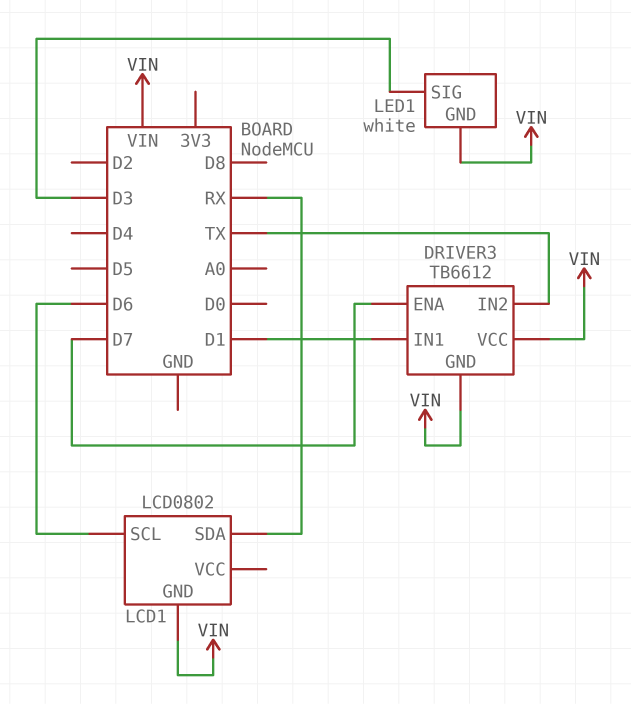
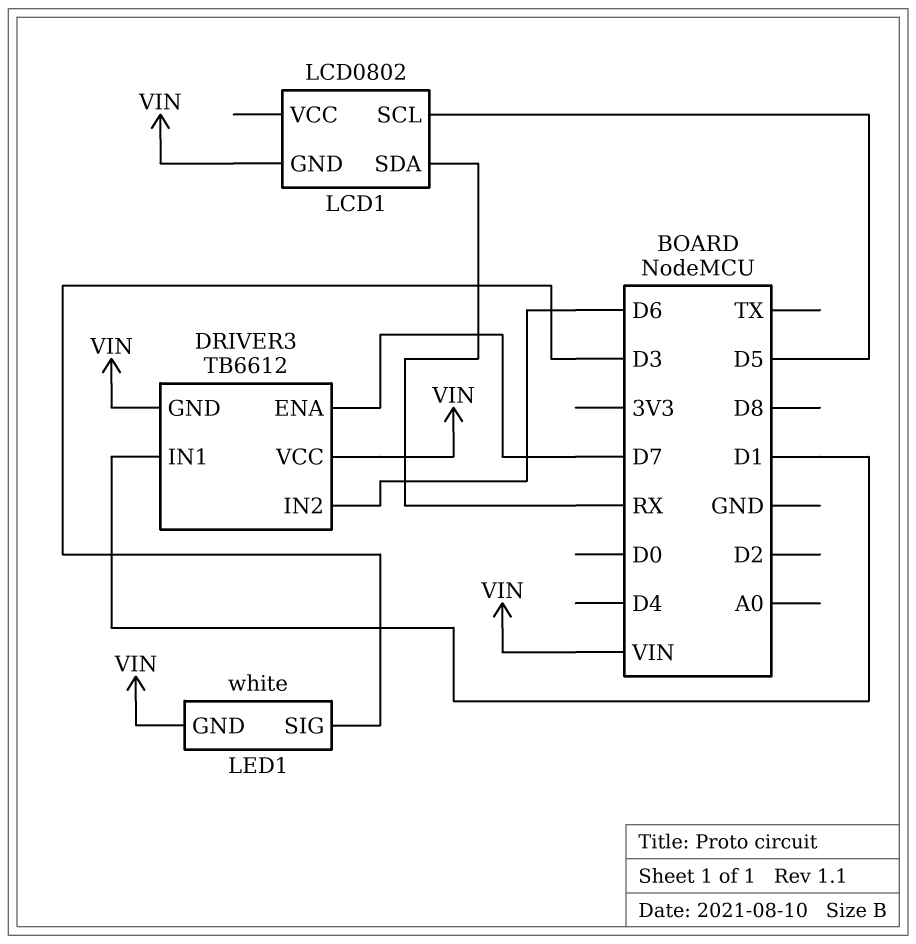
DRIVER3 pin IN2: TX -> D6
LCD1 pin SCL: D6 -> D5

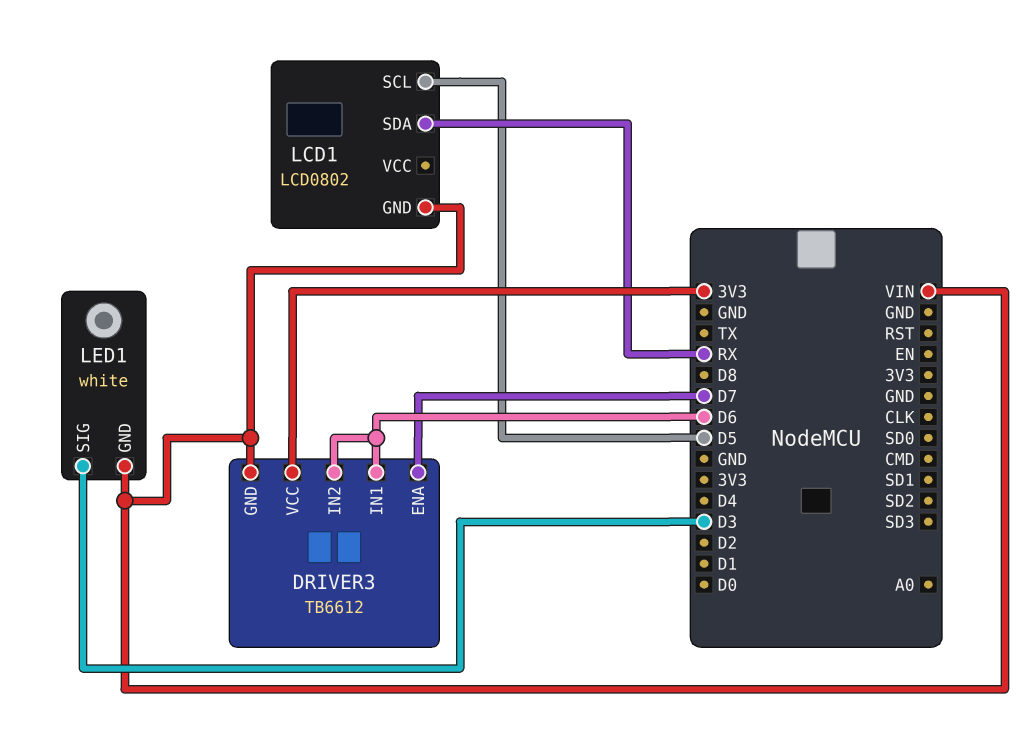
DRIVER3 pin IN1: D1 -> D6
DRIVER3 pin VCC: VIN -> 3V3

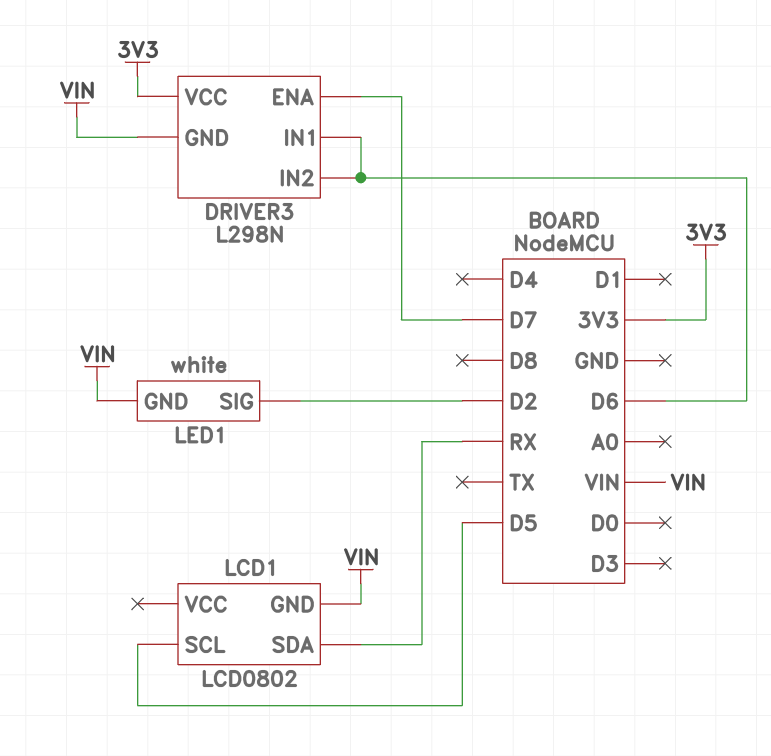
DRIVER3: TB6612 -> L298N
LED1 pin SIG: D3 -> D2

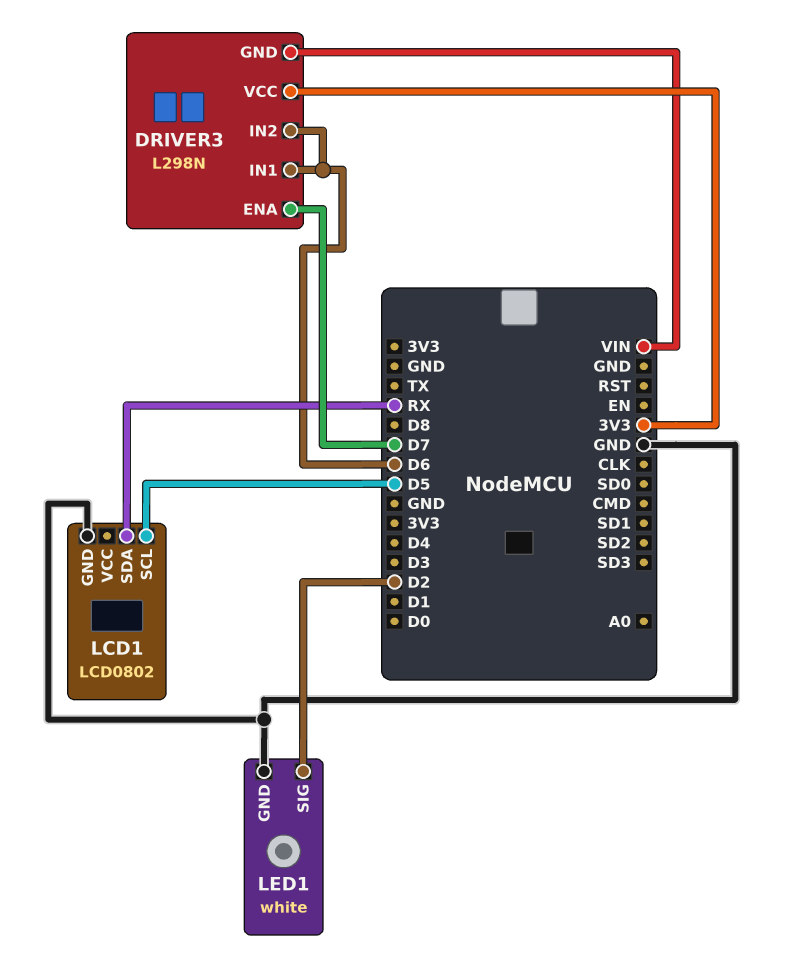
LCD1 pin GND: VIN -> GND
LED1 pin GND: VIN -> GND

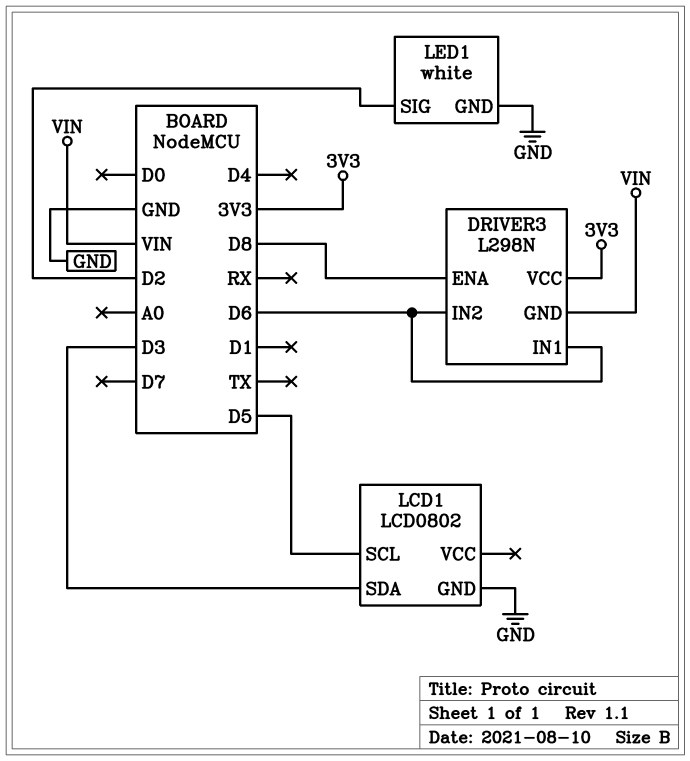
DRIVER3 pin ENA: D7 -> D8
LCD1 pin SDA: RX -> D3

